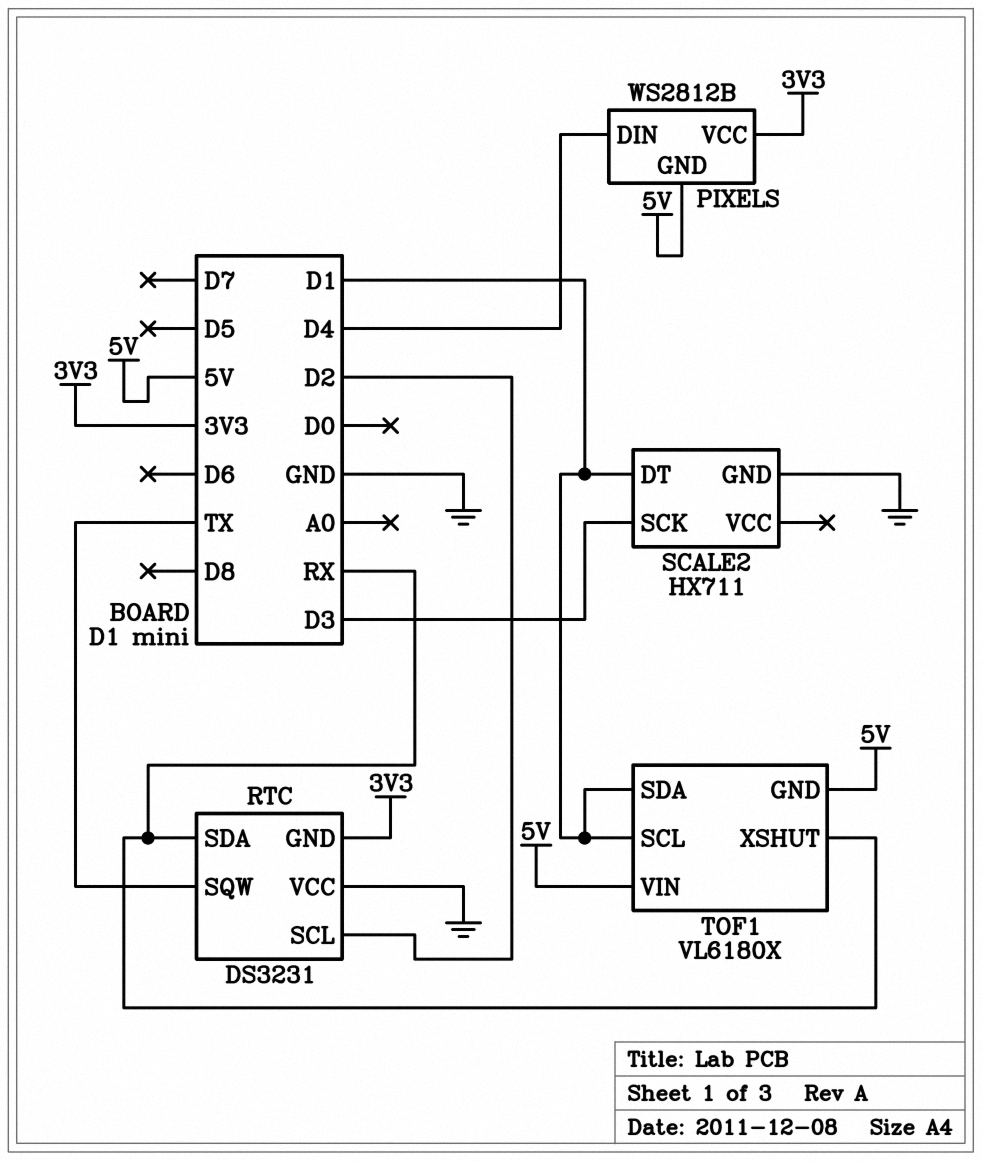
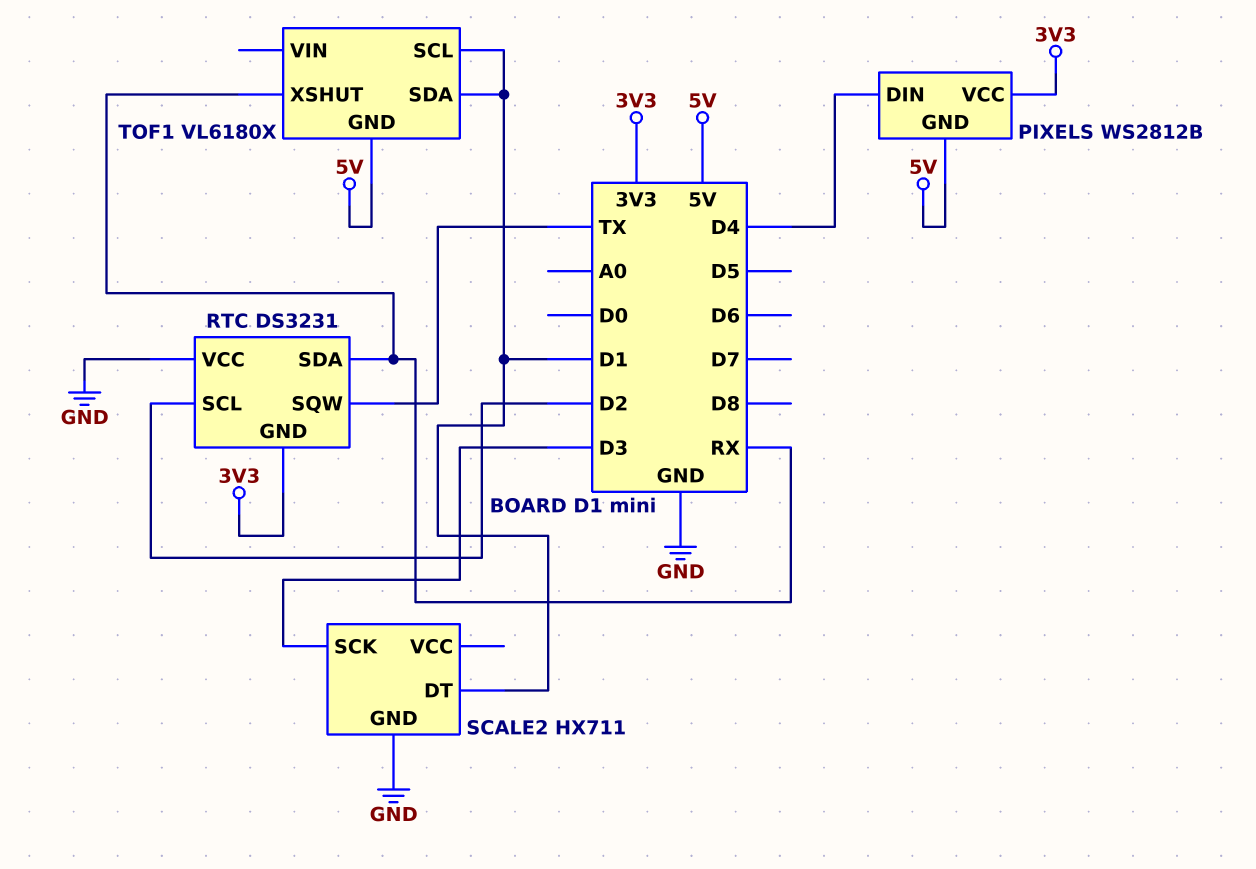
TOF1 pin VIN: 5V -> none

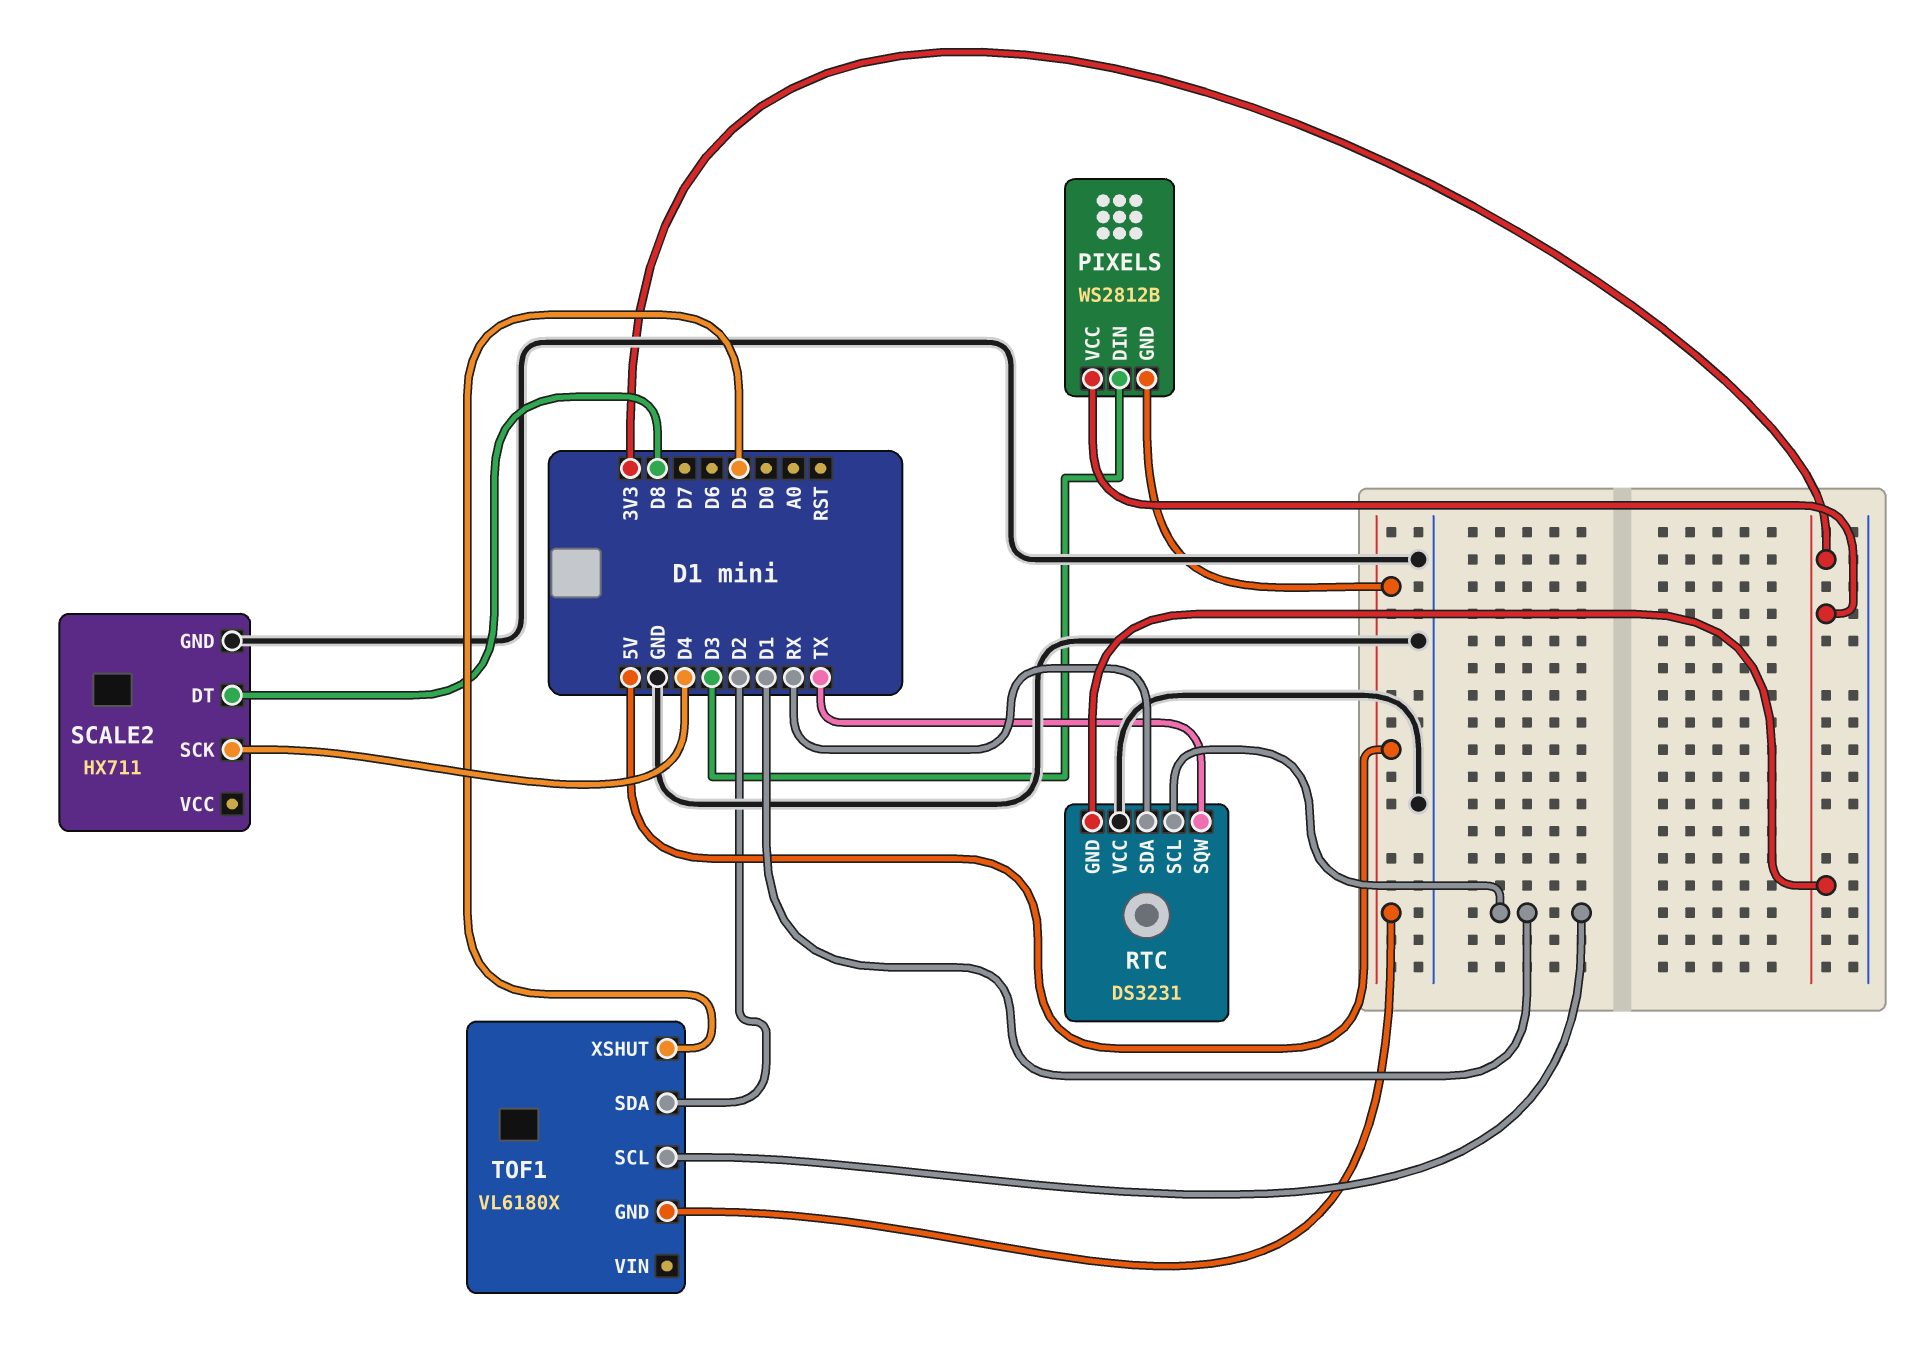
PIXELS pin DIN: D4 -> D3
RTC pin SCL: D2 -> D1
SCALE2 pin DT: D1 -> D8
SCALE2 pin SCK: D3 -> D4
TOF1 pin SDA: D1 -> D2
TOF1 pin XSHUT: RX -> D5

